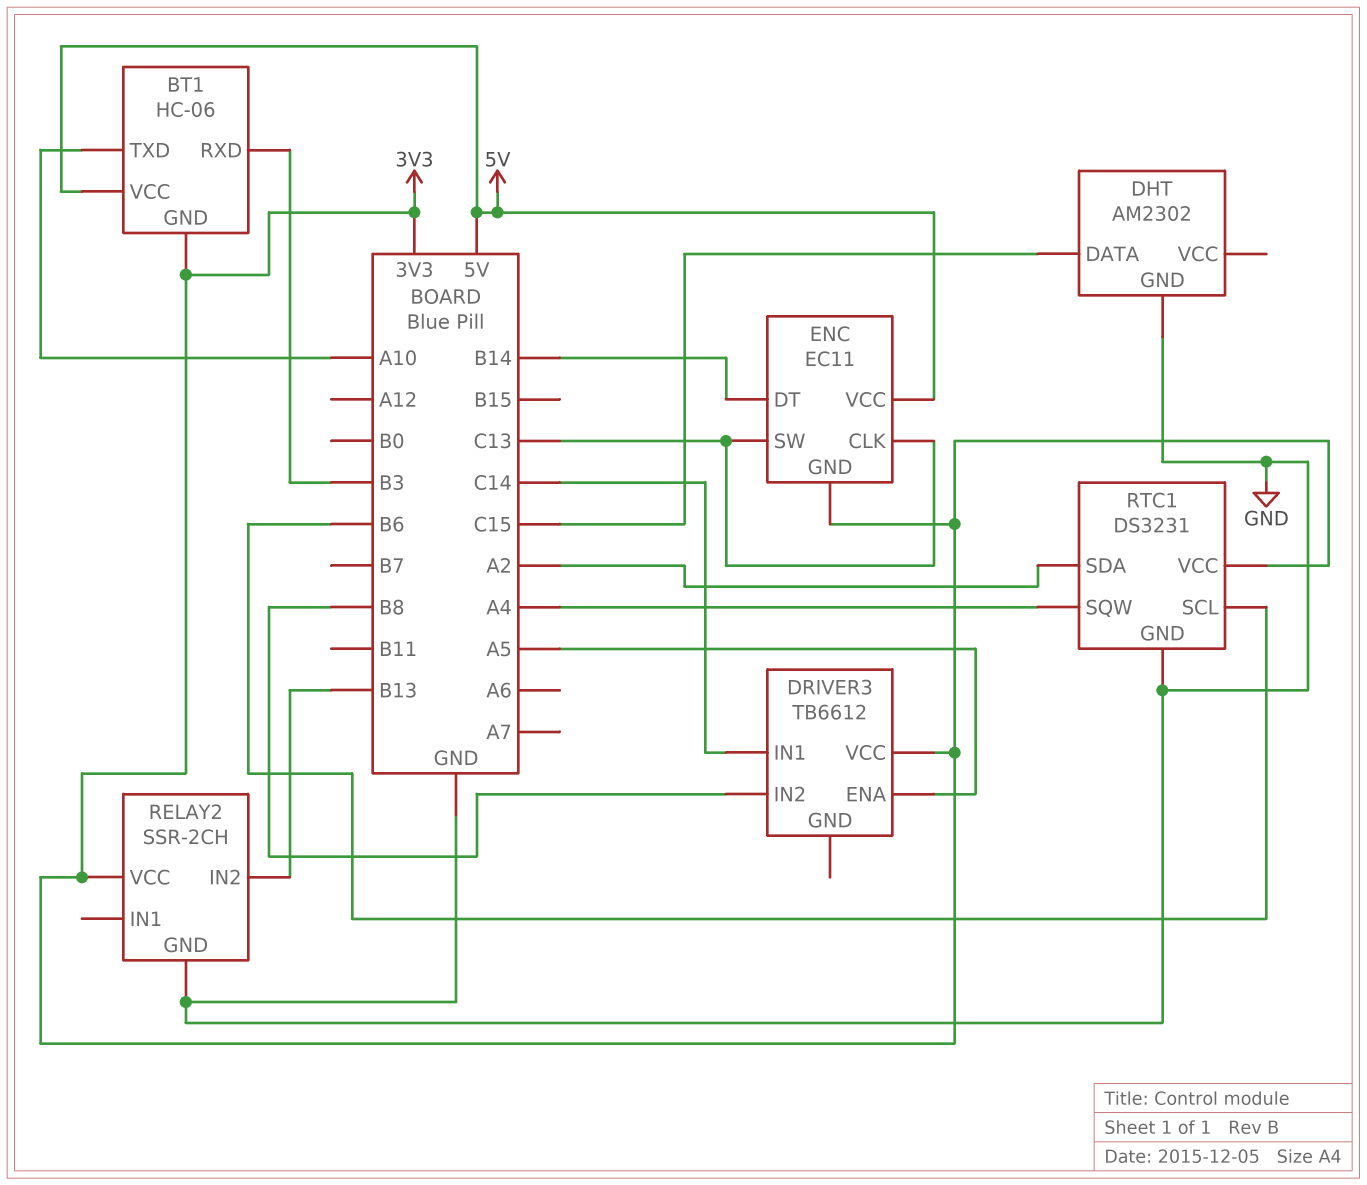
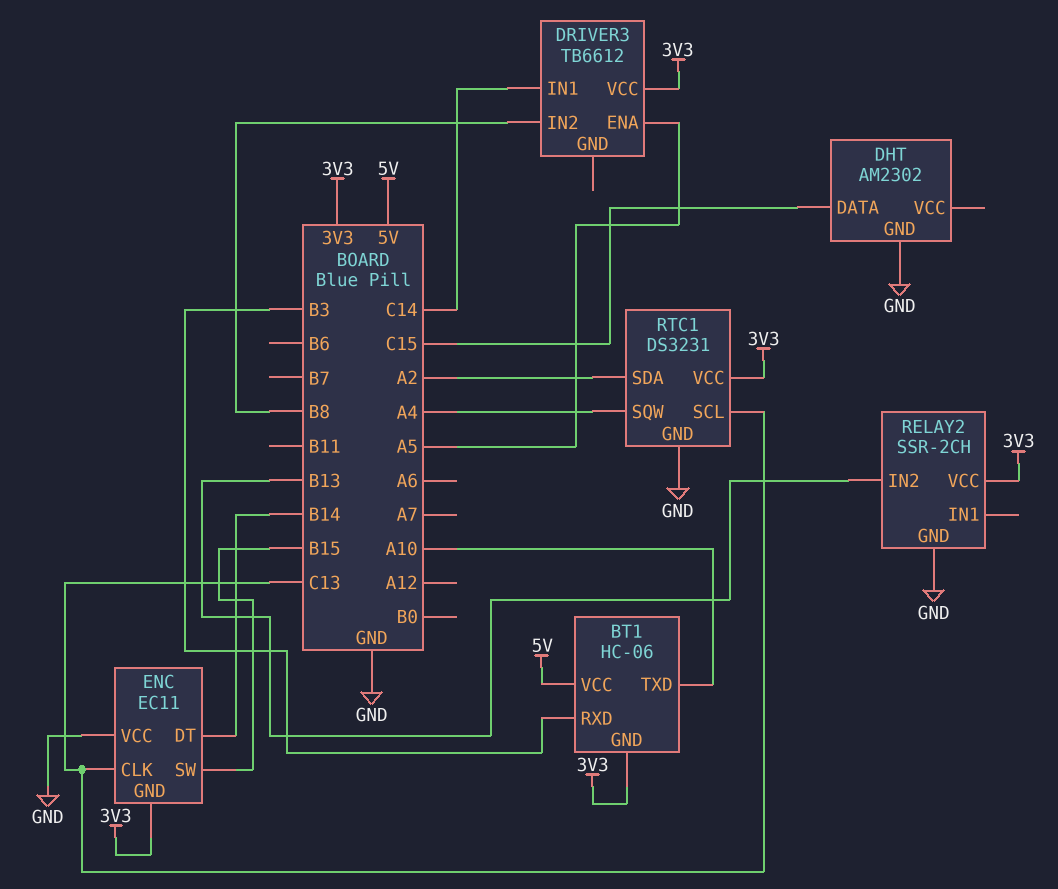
ENC pin SW: C13 -> B15
ENC pin VCC: 5V -> GND
RTC1 pin SCL: B6 -> C13

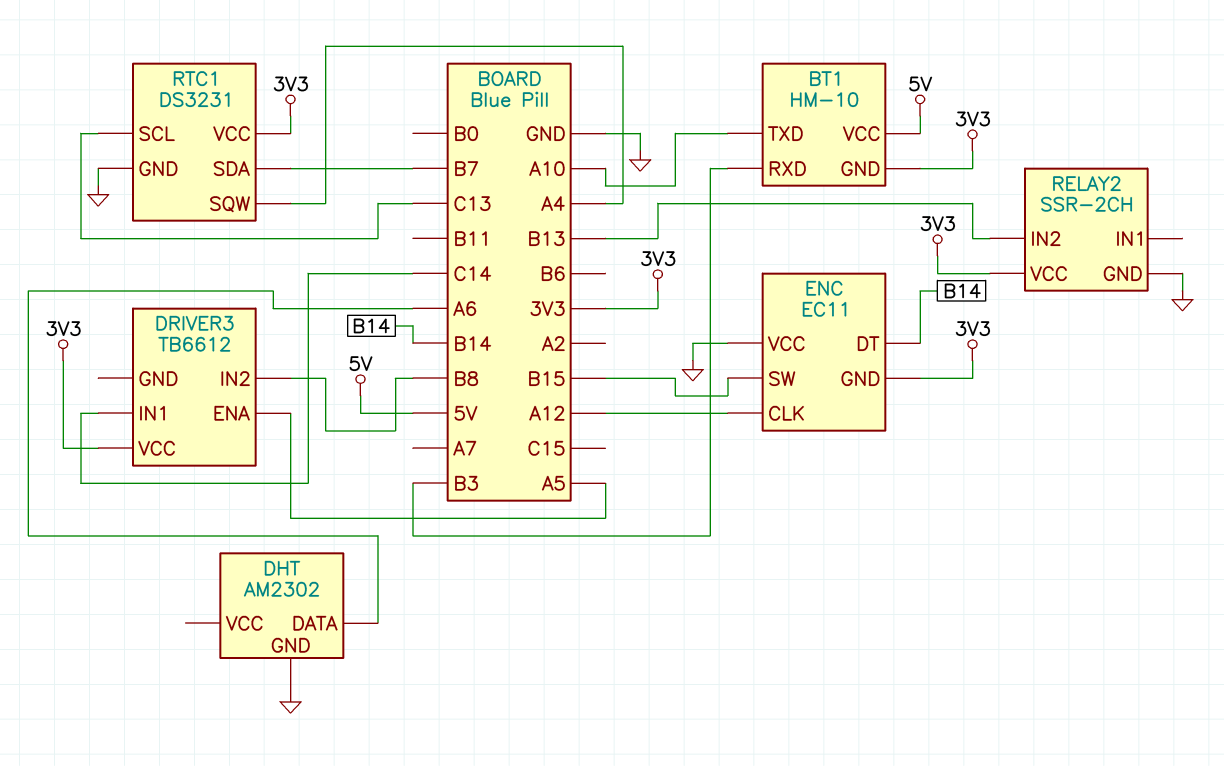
BT1: HC-06 -> HM-10
DHT pin DATA: C15 -> A6
ENC pin CLK: C13 -> A12
RTC1 pin SDA: A2 -> B7

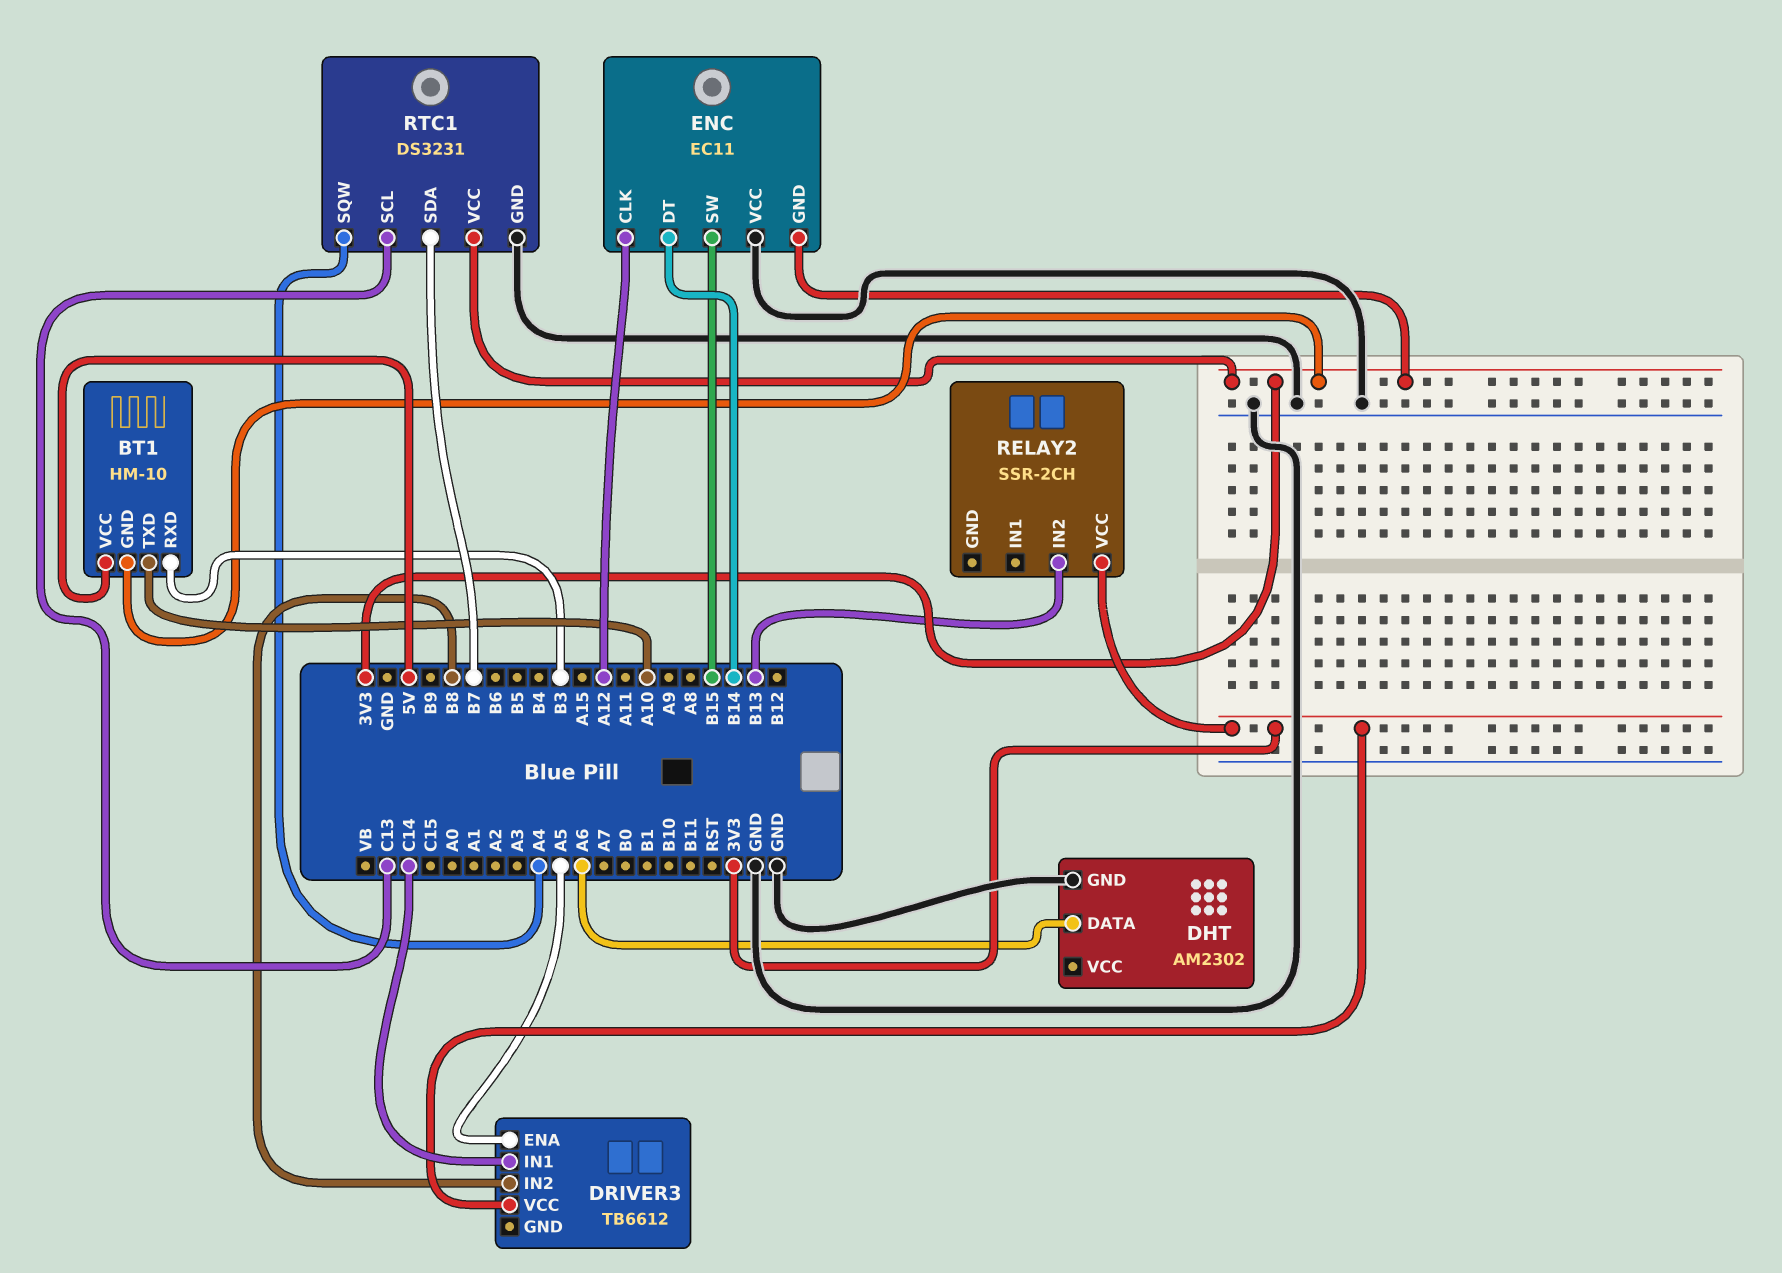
RELAY2 pin GND: GND -> none

